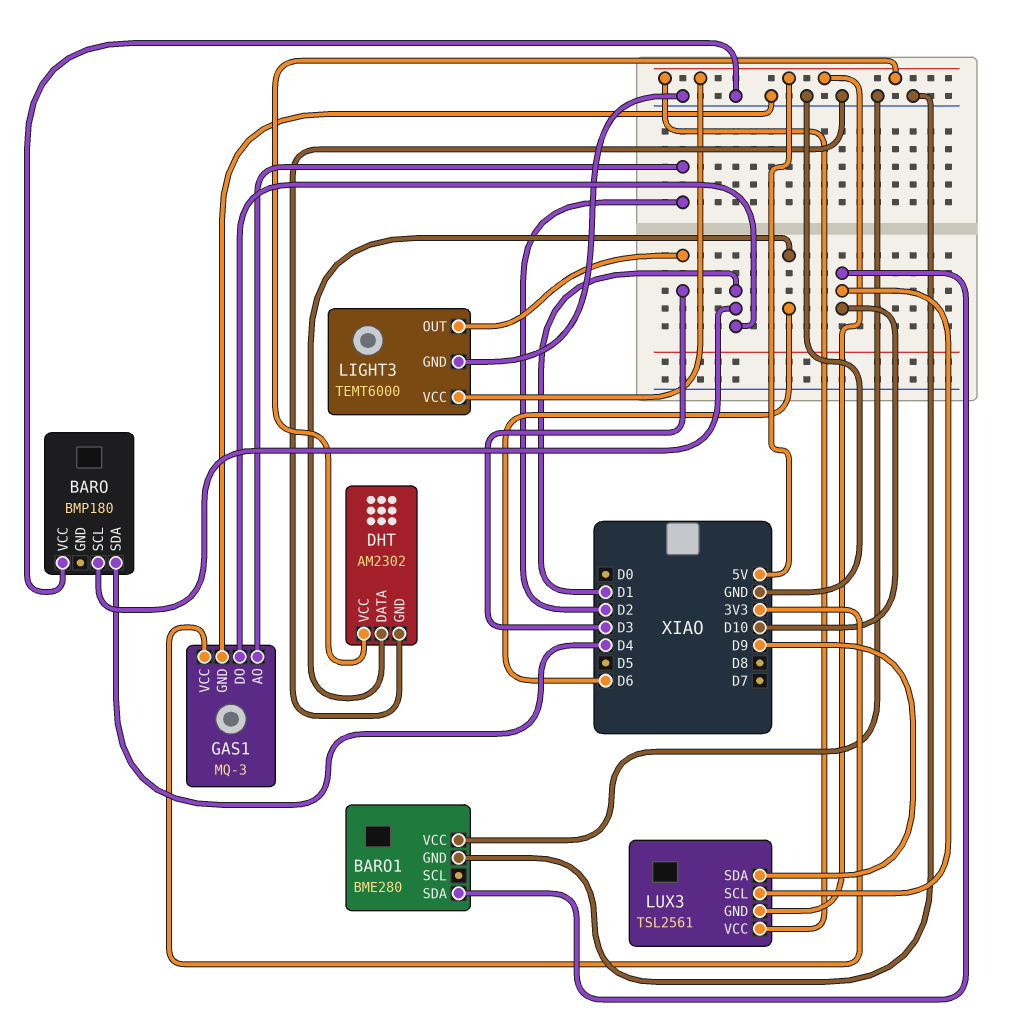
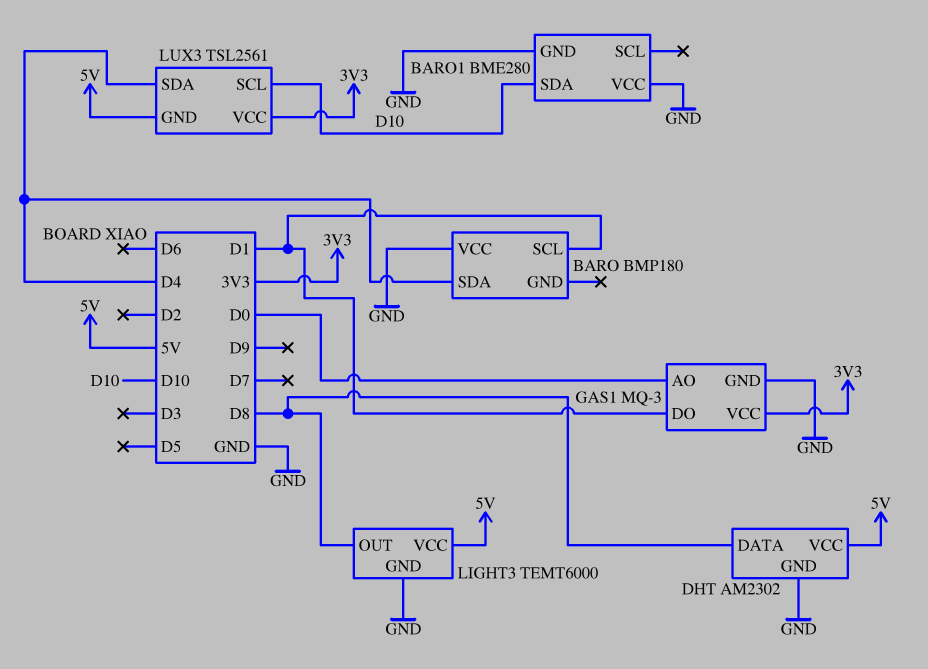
DHT pin DATA: D6 -> D8
GAS1 pin AO: D2 -> D0
LIGHT3 pin OUT: D3 -> D8
LUX3 pin SDA: D9 -> D4
LUX3 pin VCC: 5V -> 3V3

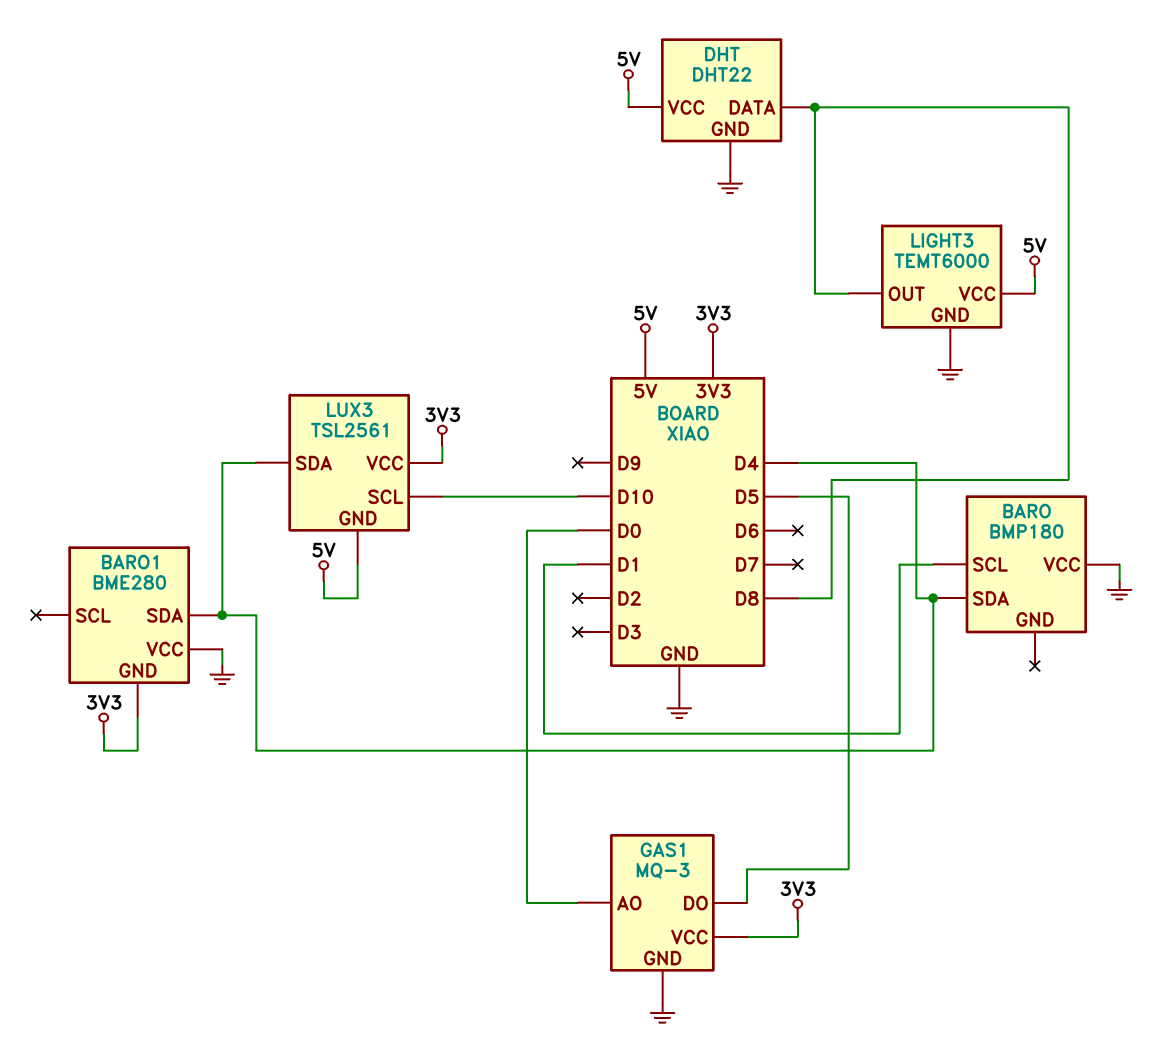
BARO1 pin GND: GND -> 3V3
BARO1 pin SDA: D10 -> D4
DHT: AM2302 -> DHT22
GAS1 pin DO: D1 -> D5

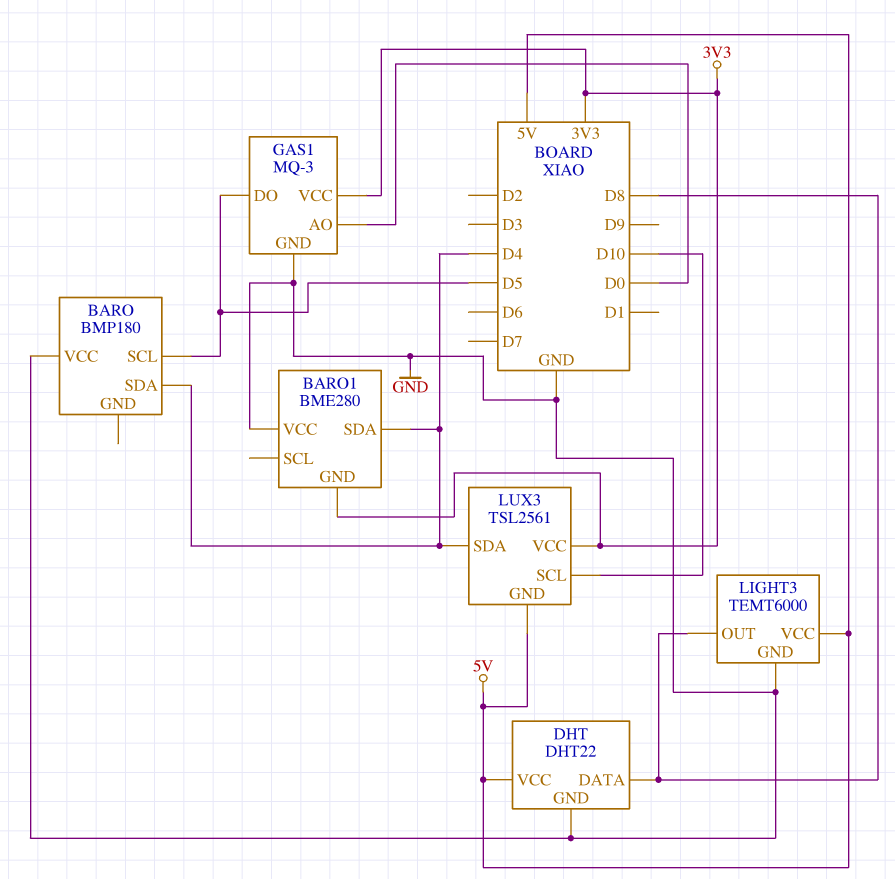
BARO pin SCL: D1 -> D5

